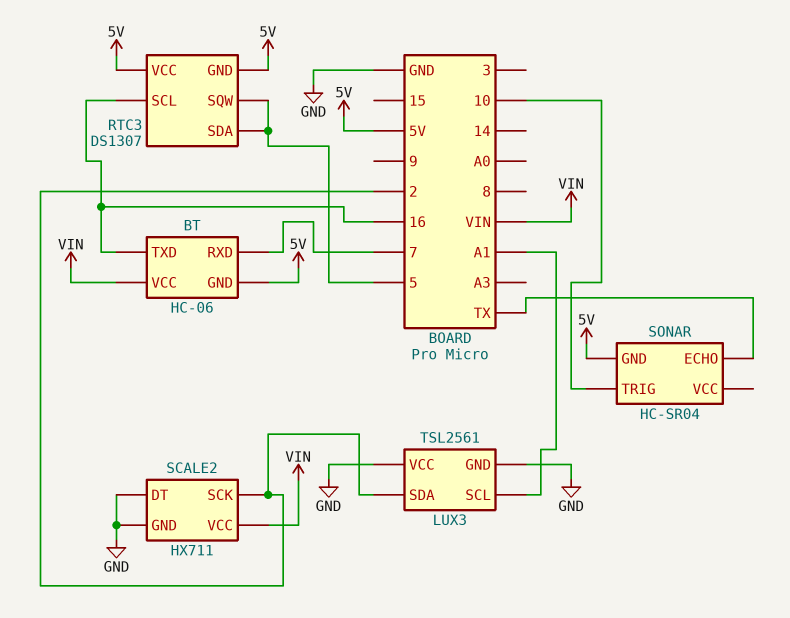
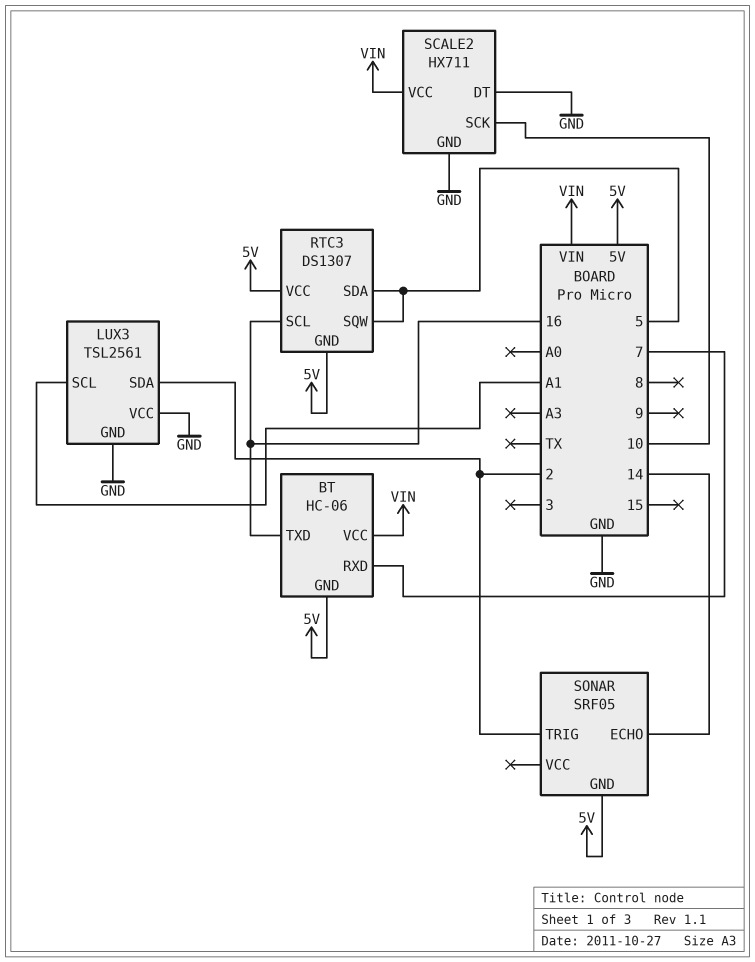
SCALE2 pin SCK: 2 -> 10
SONAR: HC-SR04 -> SRF05
SONAR pin ECHO: TX -> 14
SONAR pin TRIG: 10 -> 2

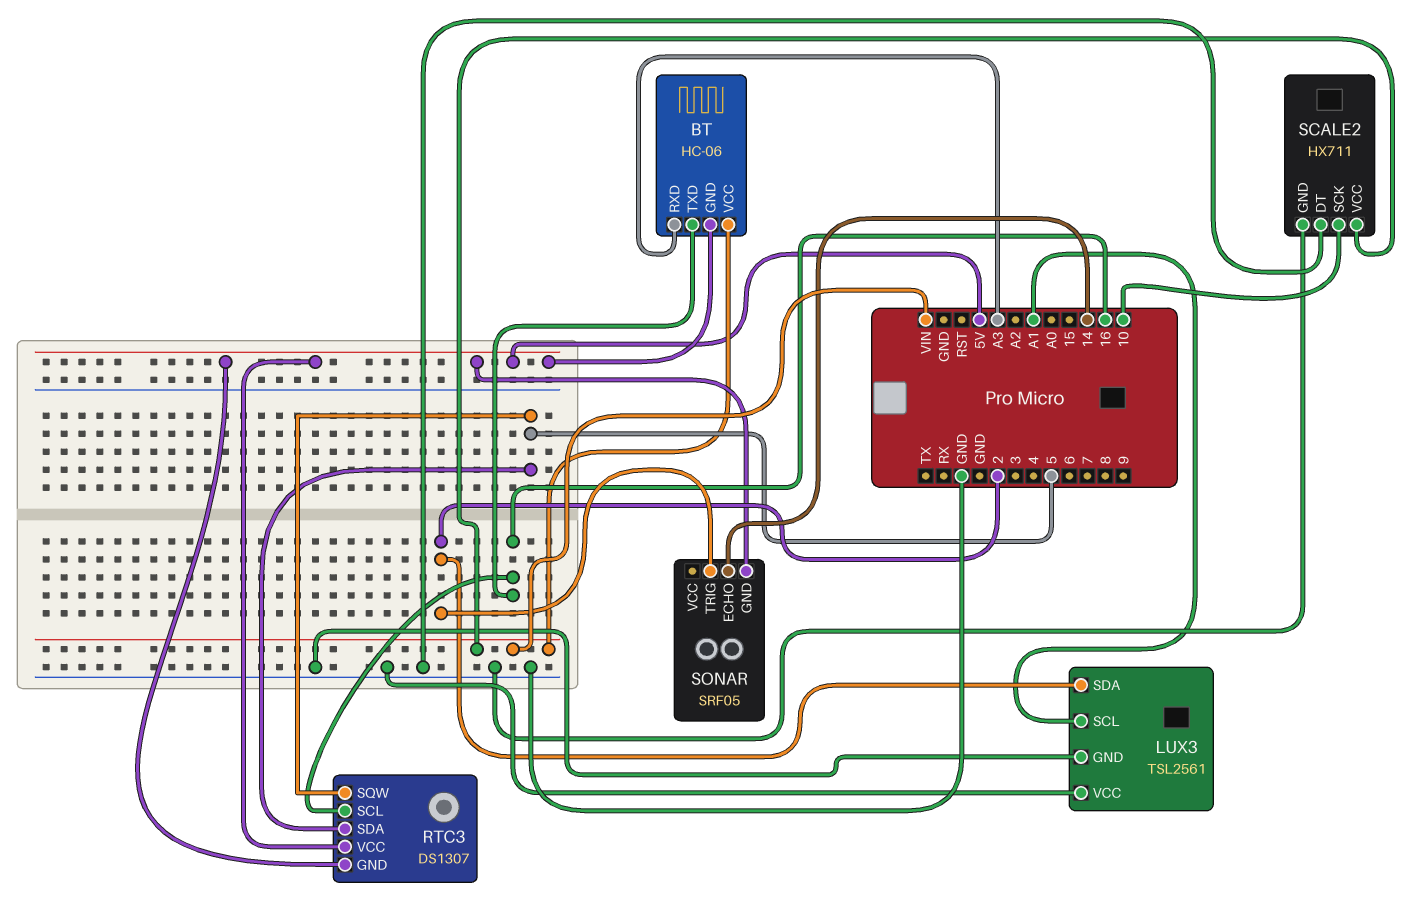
BT pin RXD: 7 -> A3

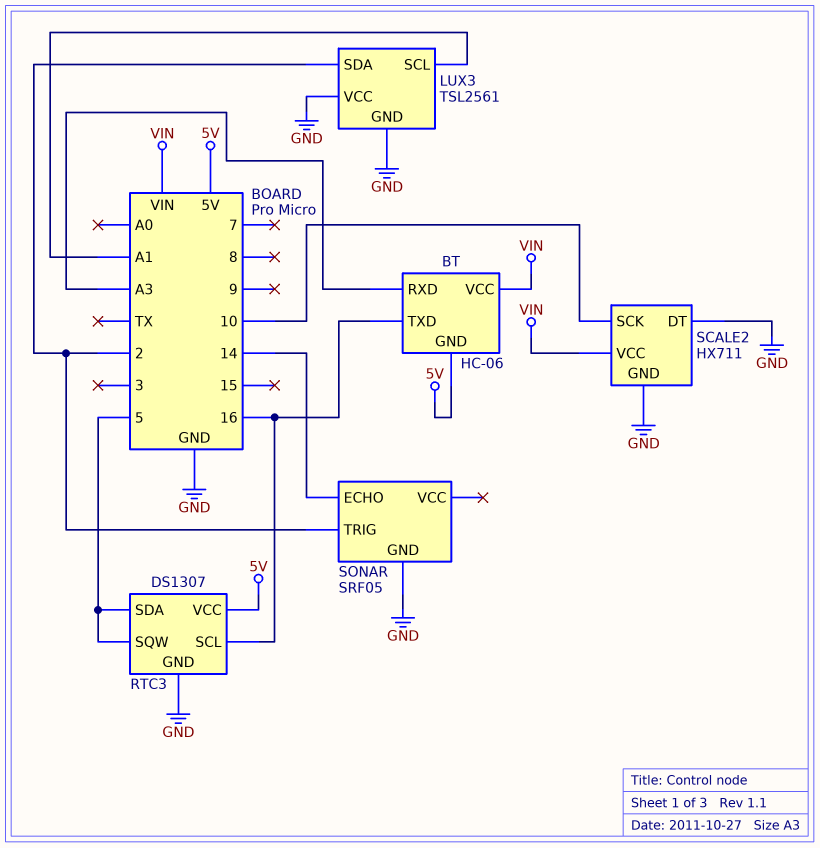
RTC3 pin GND: 5V -> GND
SONAR pin GND: 5V -> GND

